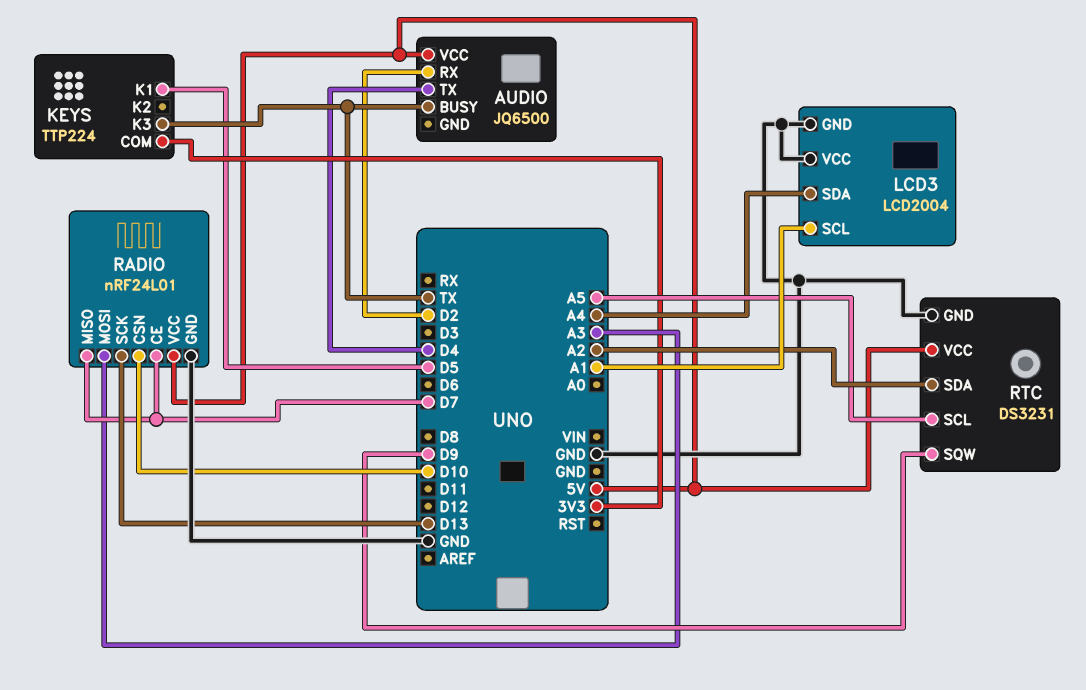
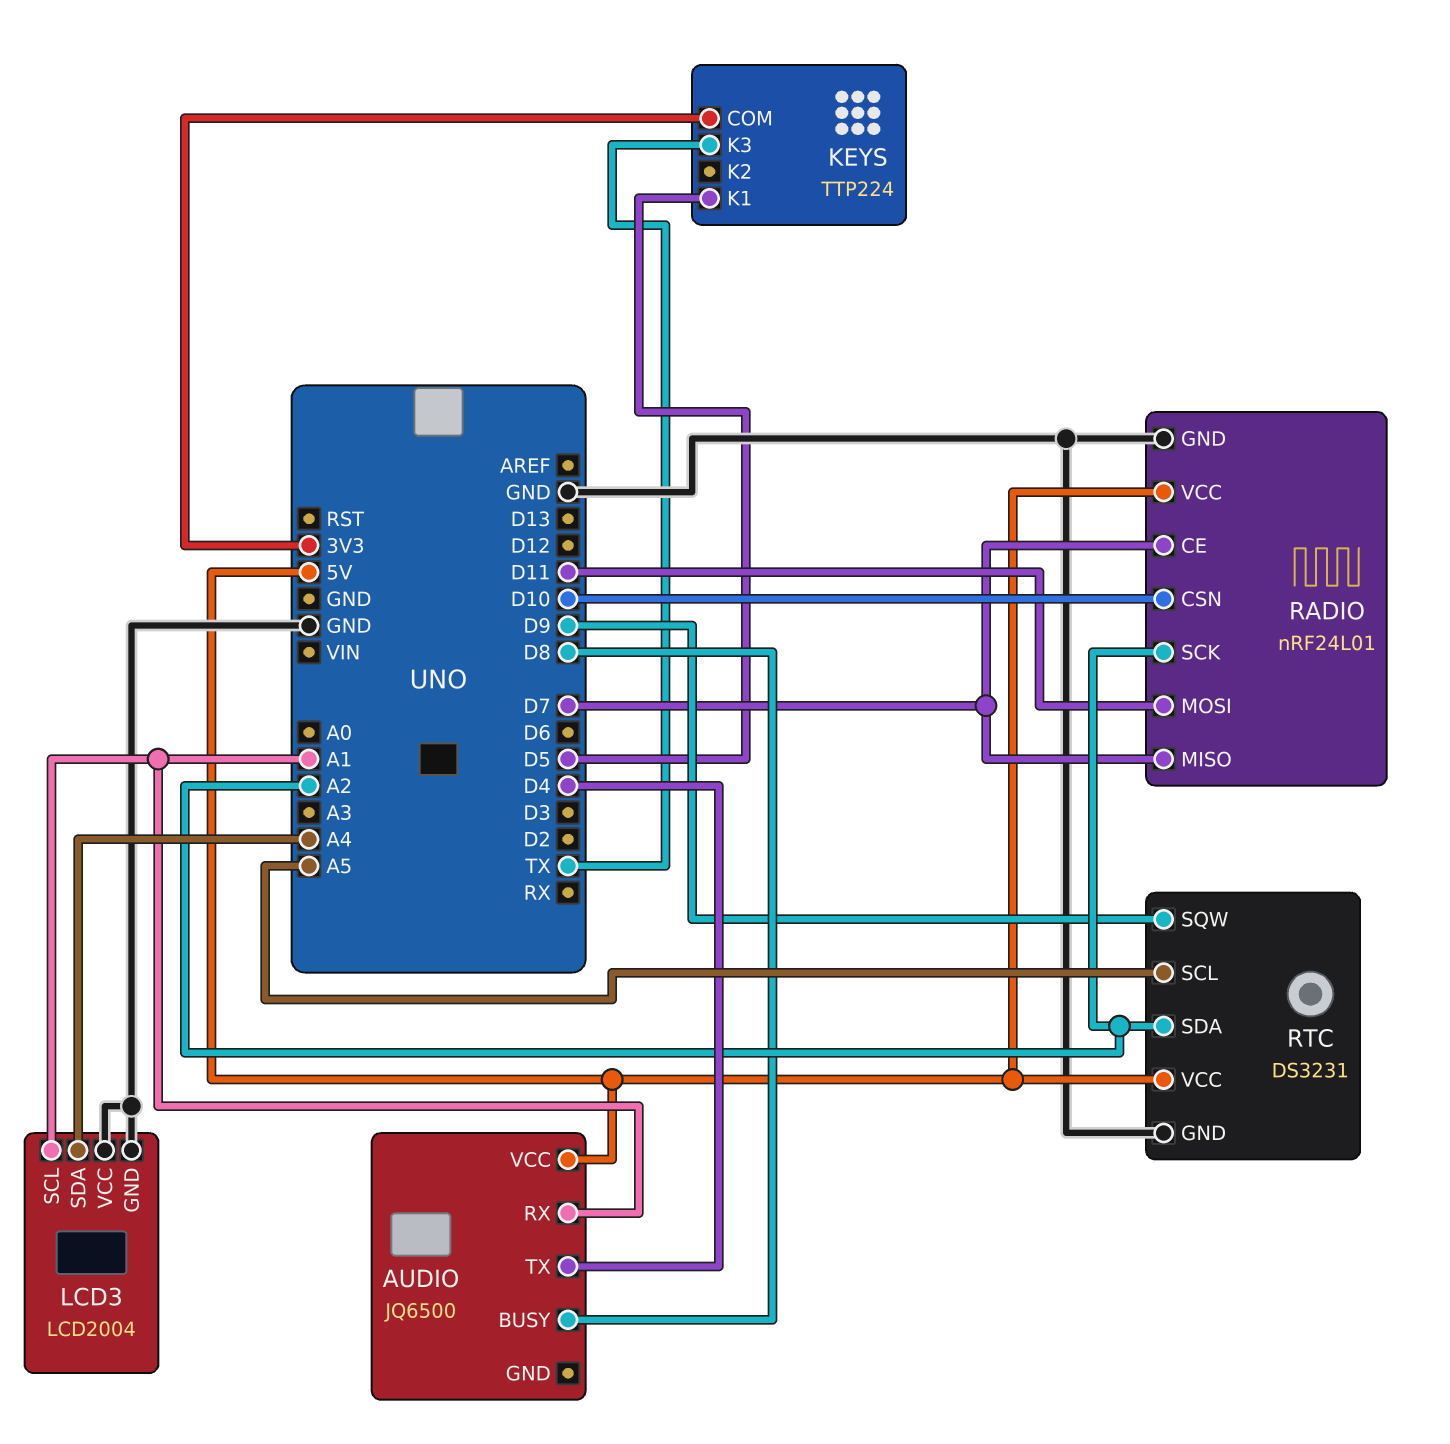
AUDIO pin BUSY: TX -> D8
AUDIO pin RX: D2 -> A1
RADIO pin MOSI: A3 -> D11
RADIO pin SCK: D13 -> A2

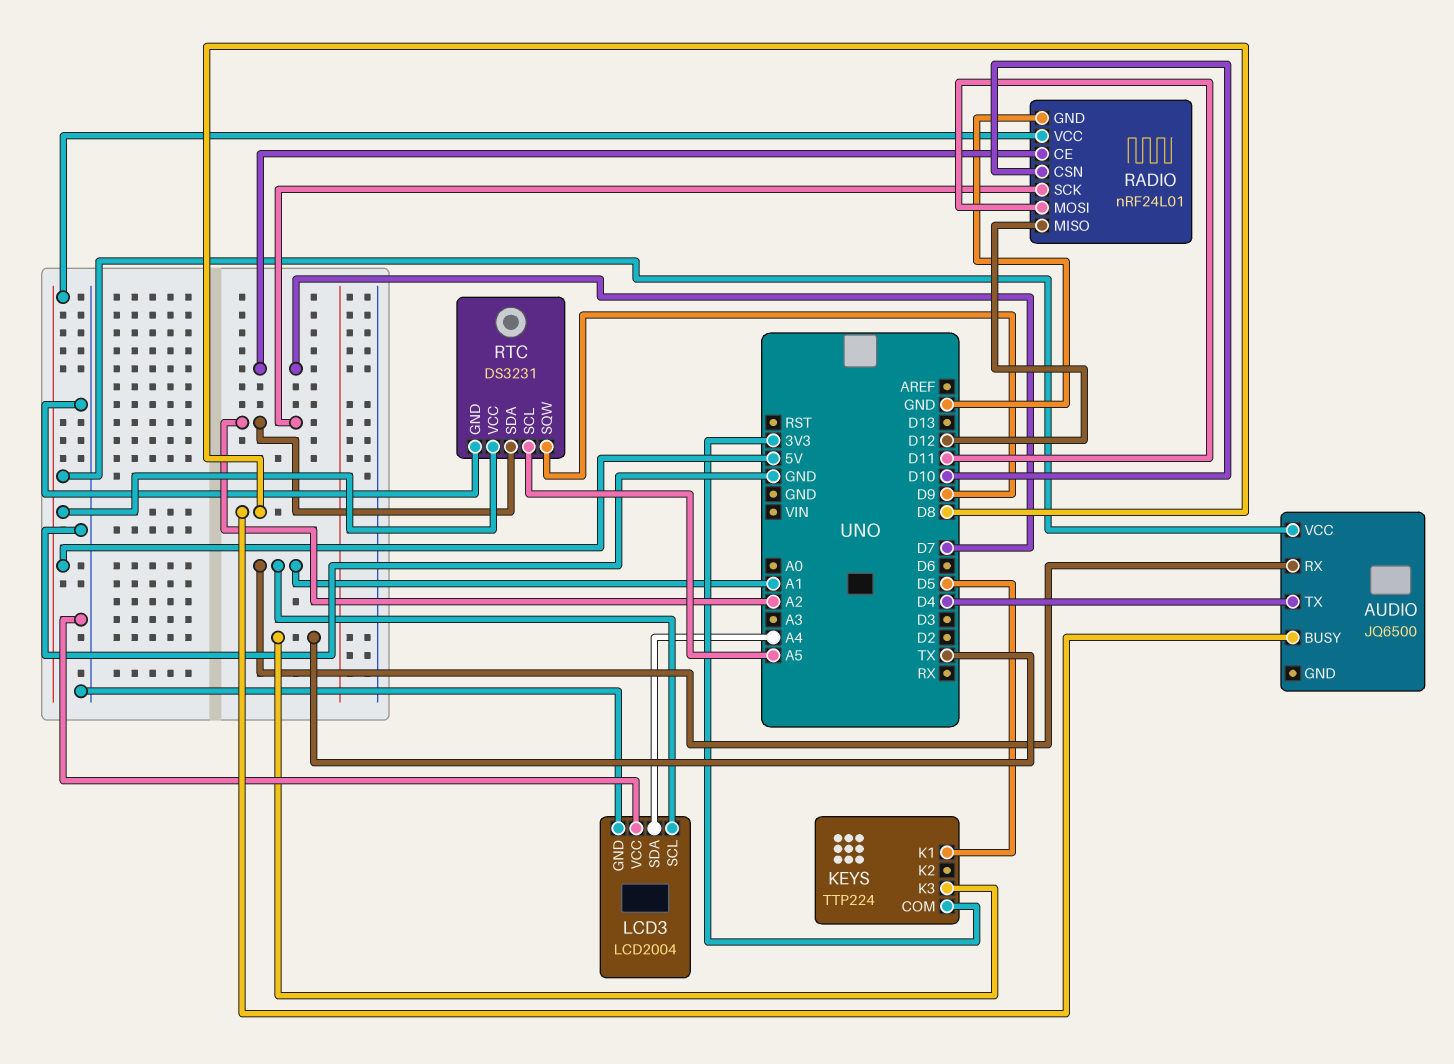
RADIO pin MISO: D7 -> D12

